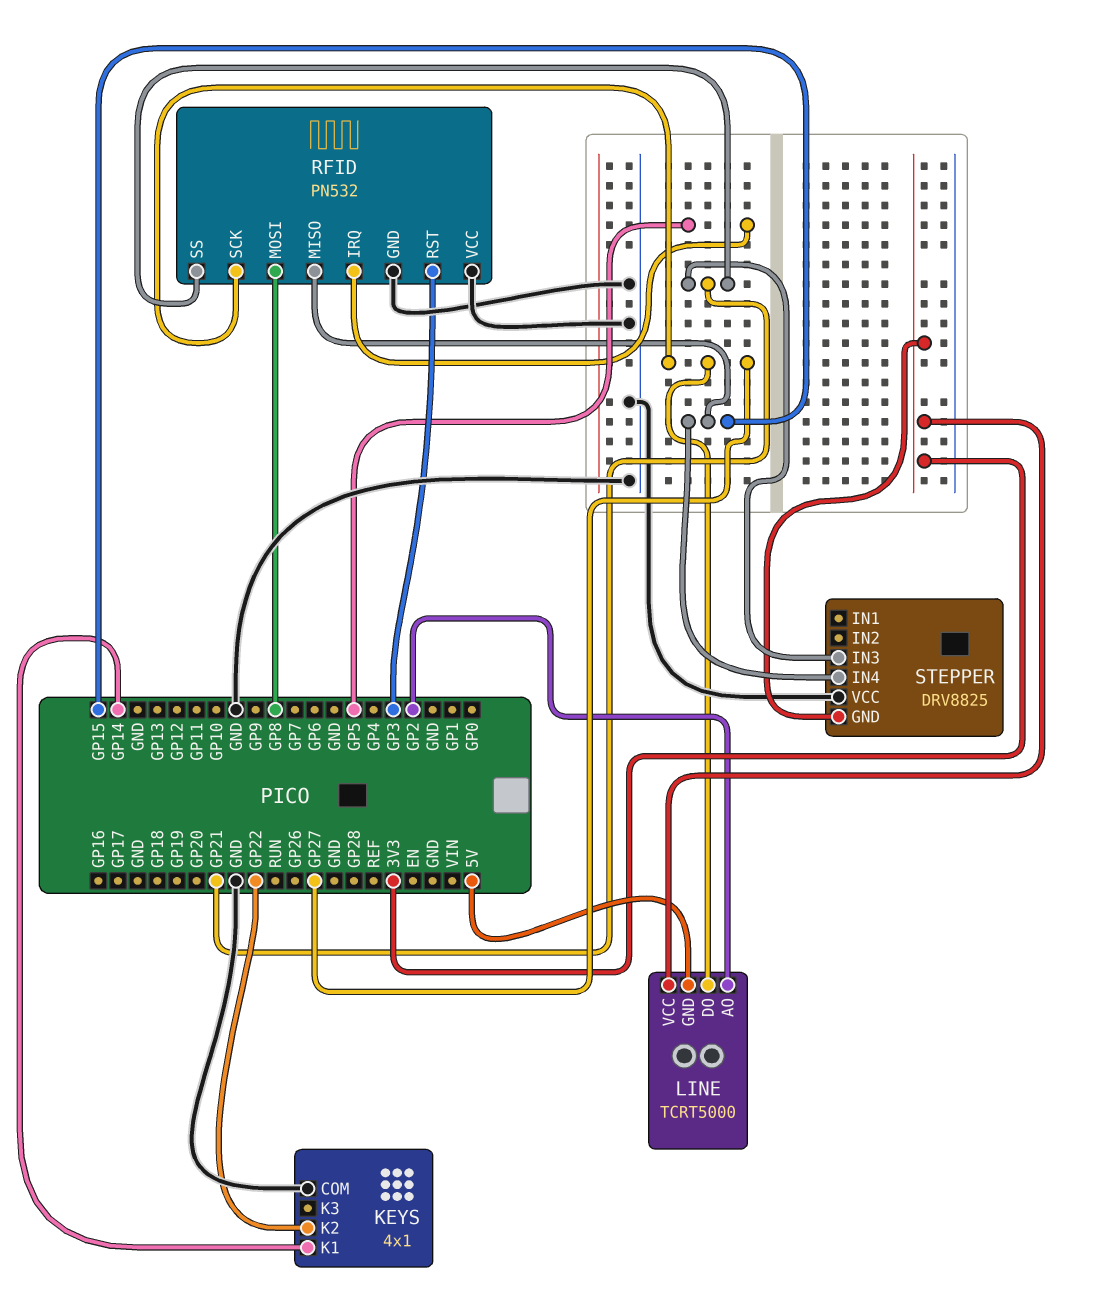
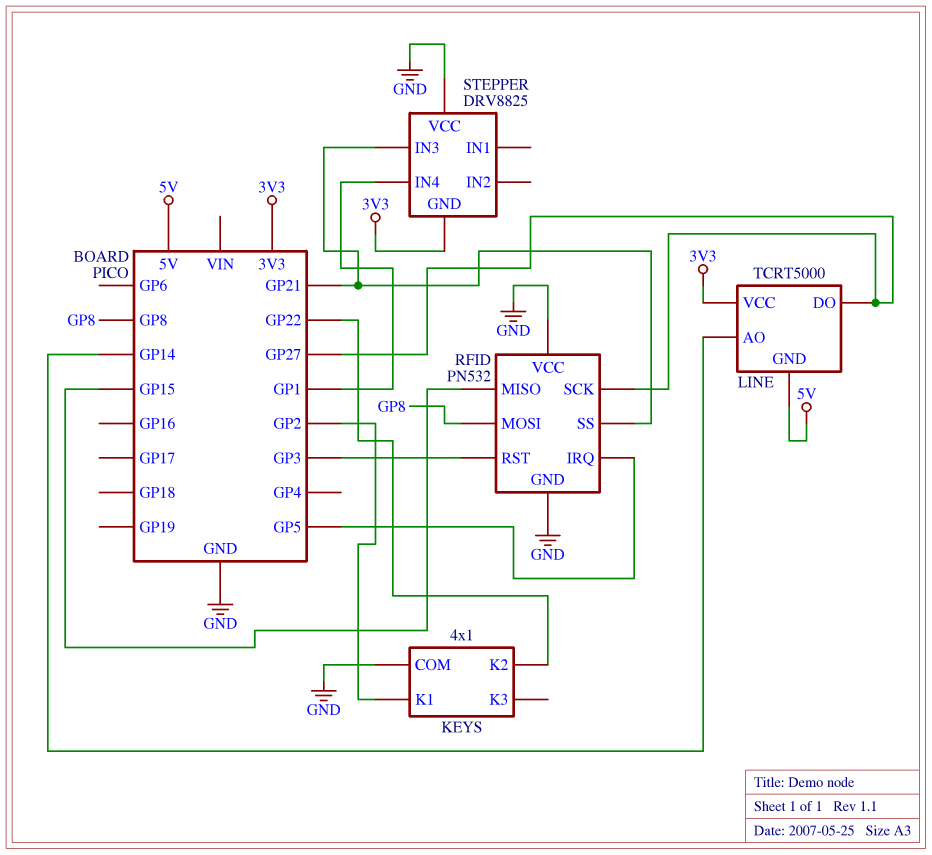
KEYS pin K1: GP14 -> GP2
LINE pin AO: GP2 -> GP14
STEPPER pin IN4: GP15 -> GP1

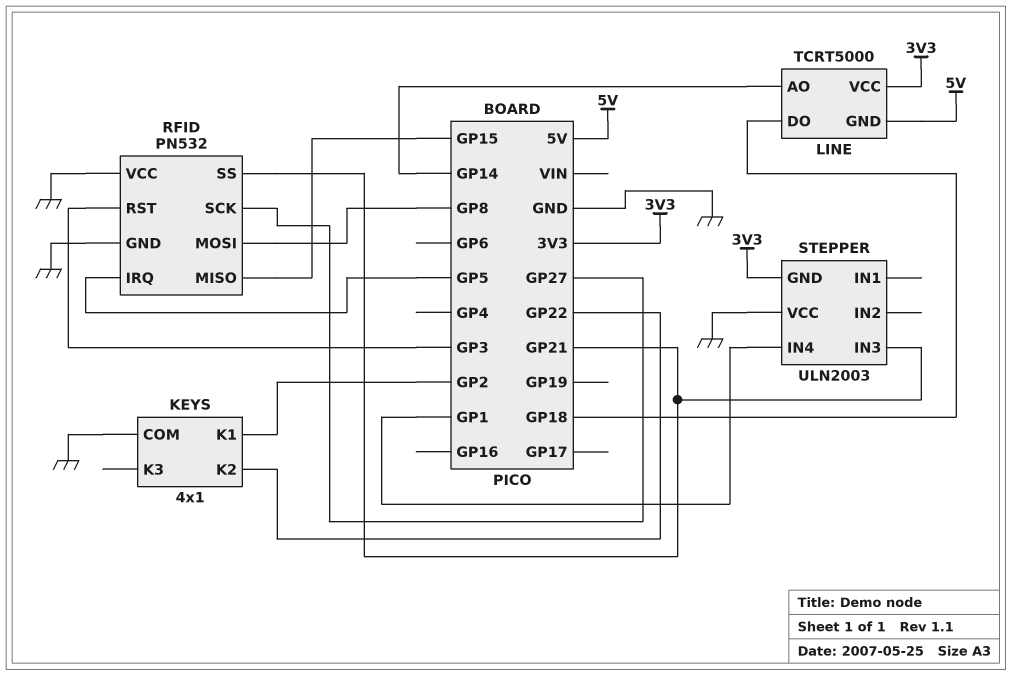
LINE pin DO: GP27 -> GP18
STEPPER: DRV8825 -> ULN2003

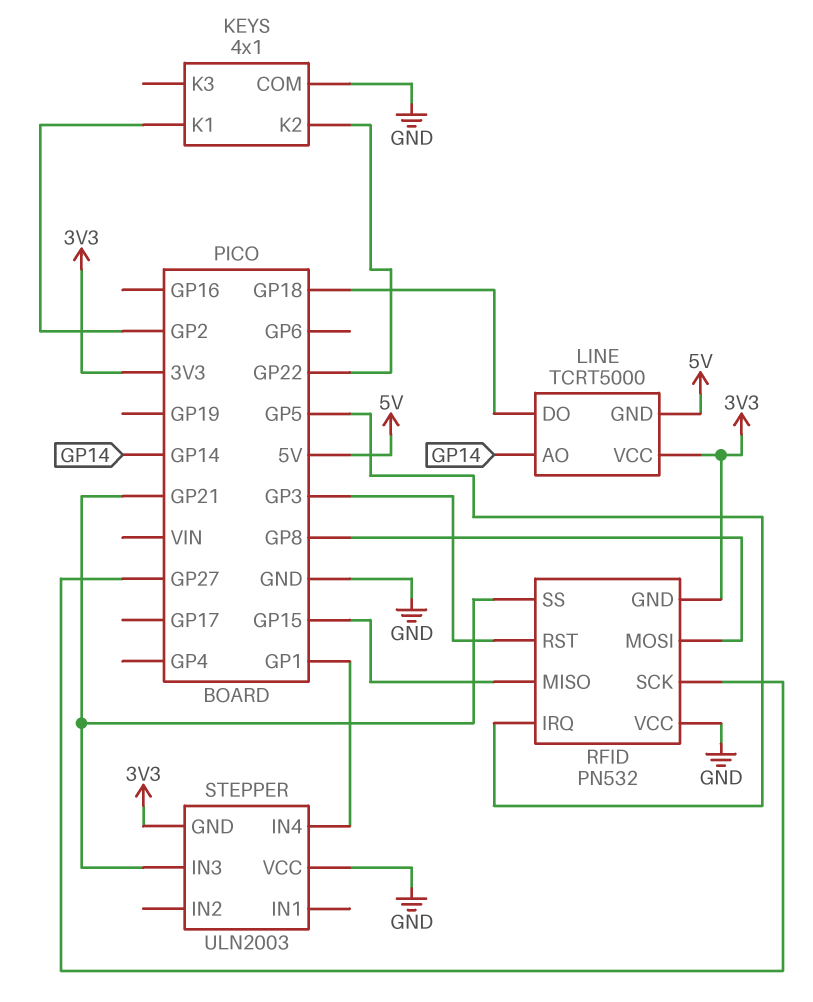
RFID pin GND: GND -> 3V3

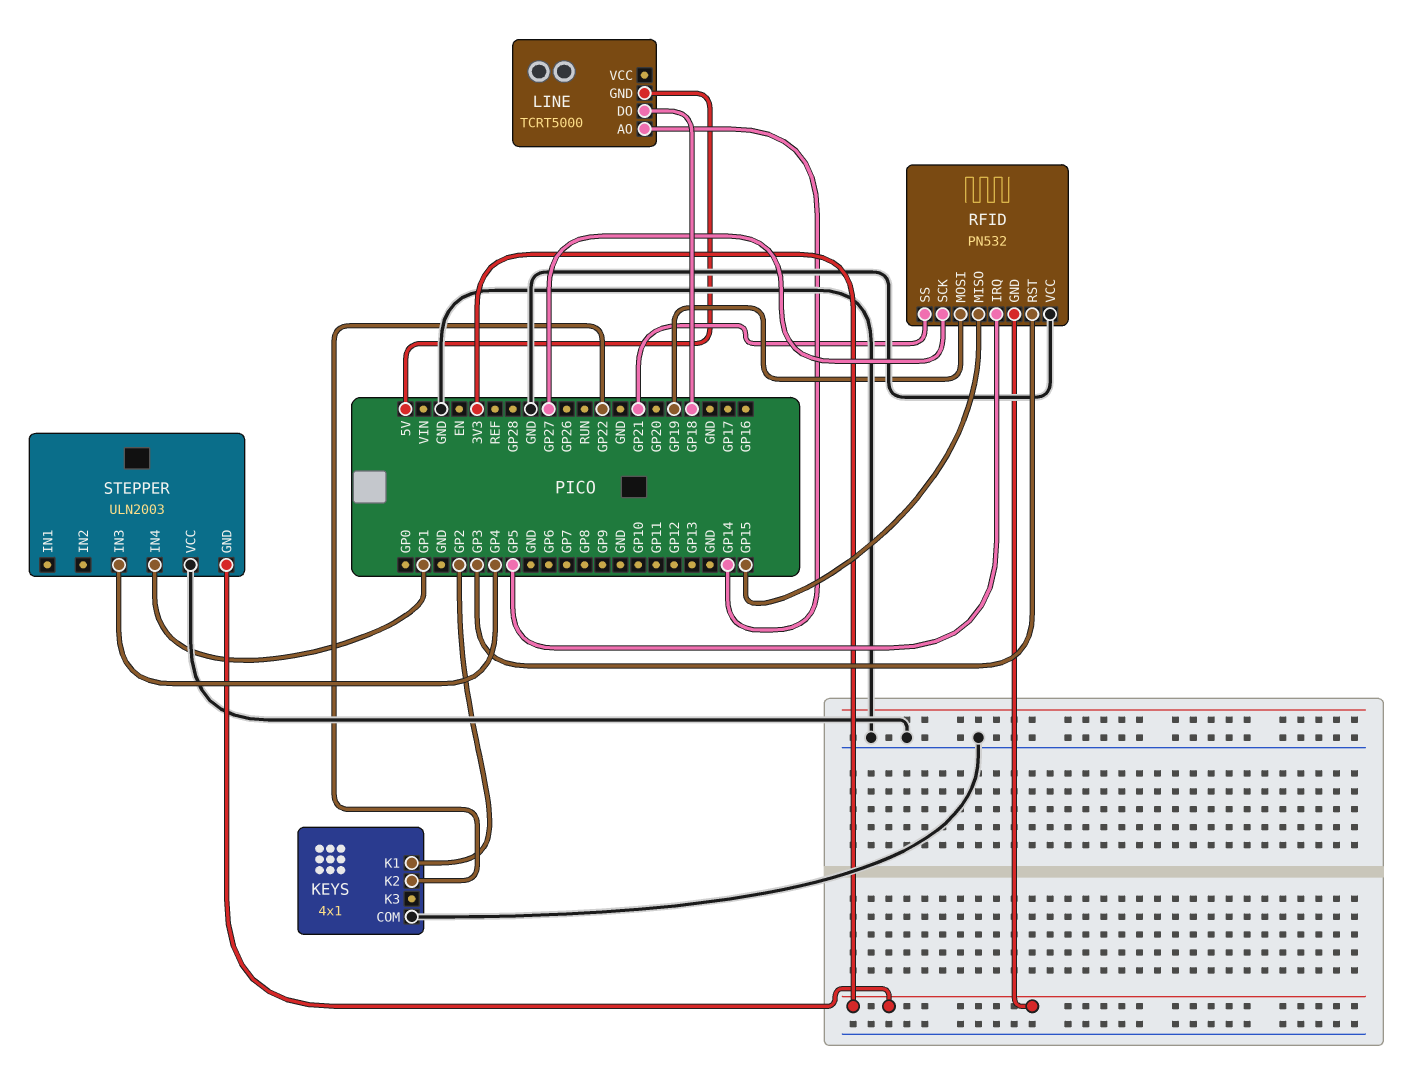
LINE pin VCC: 3V3 -> none
RFID pin MOSI: GP8 -> GP19
STEPPER pin IN3: GP21 -> GP4

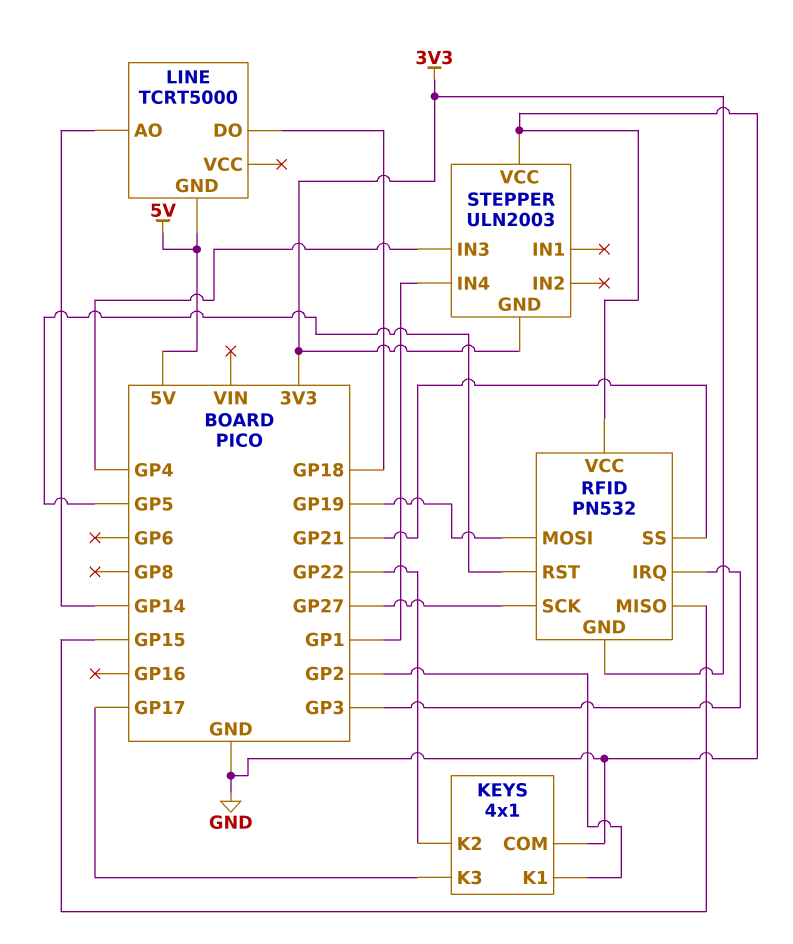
KEYS pin K3: none -> GP17
RFID pin IRQ: GP5 -> GP3
RFID pin RST: GP3 -> GP5

